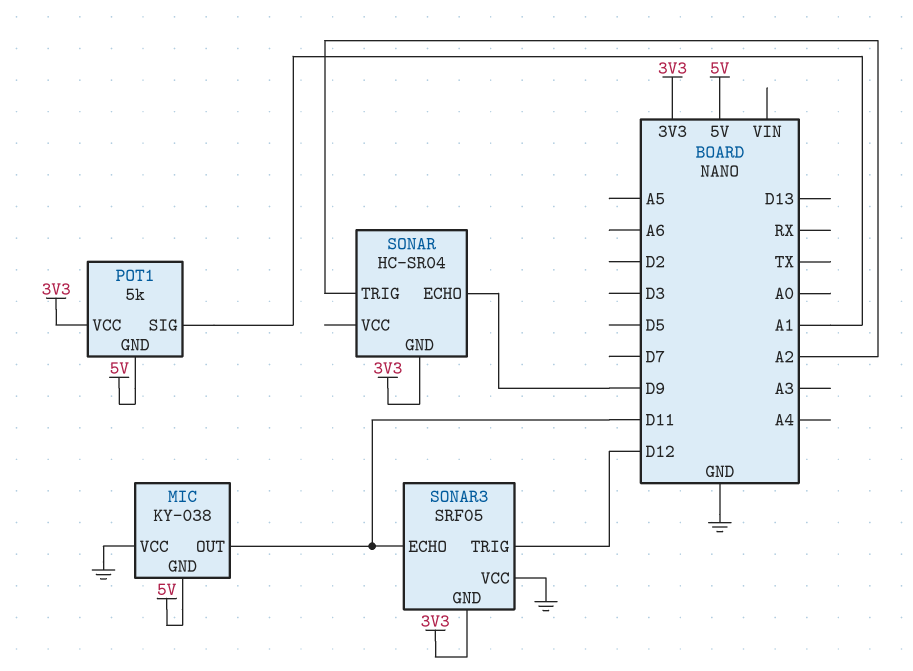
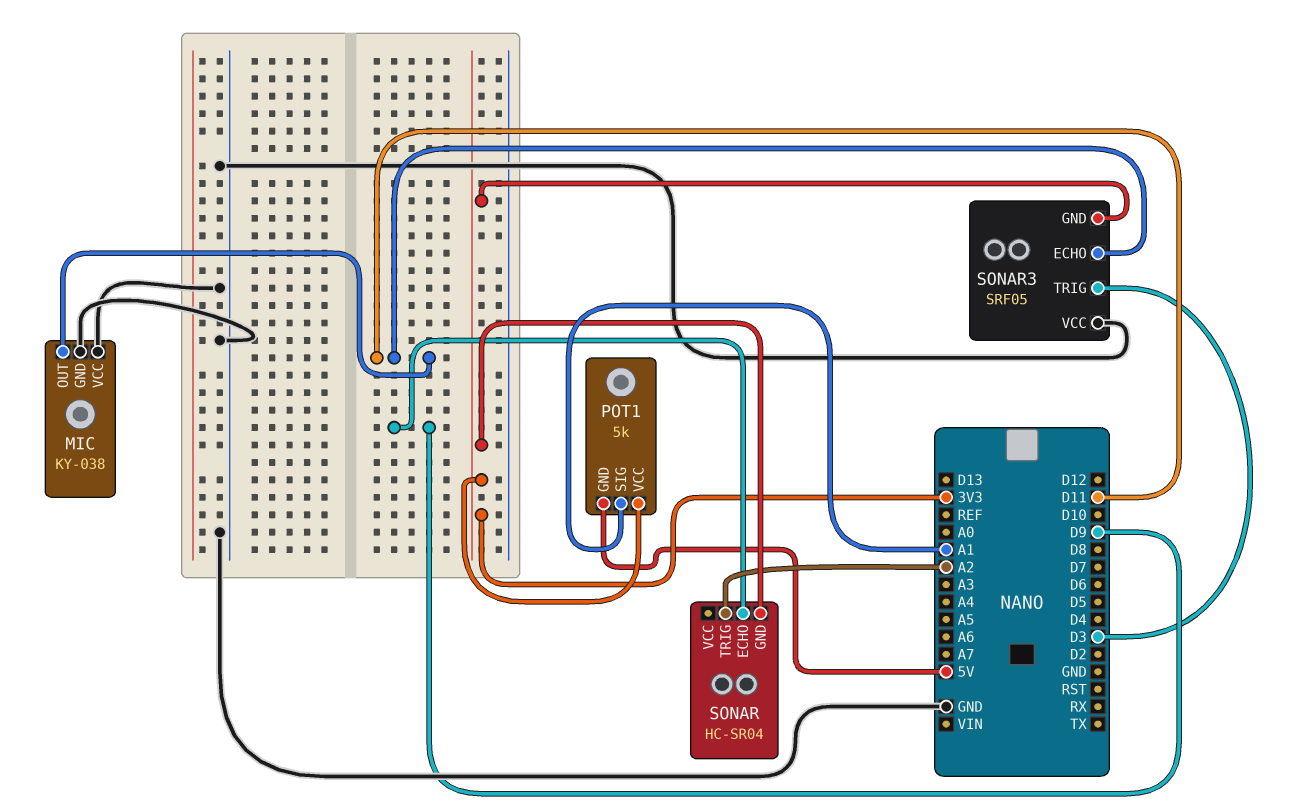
MIC pin GND: 5V -> GND
SONAR3 pin TRIG: D12 -> D3

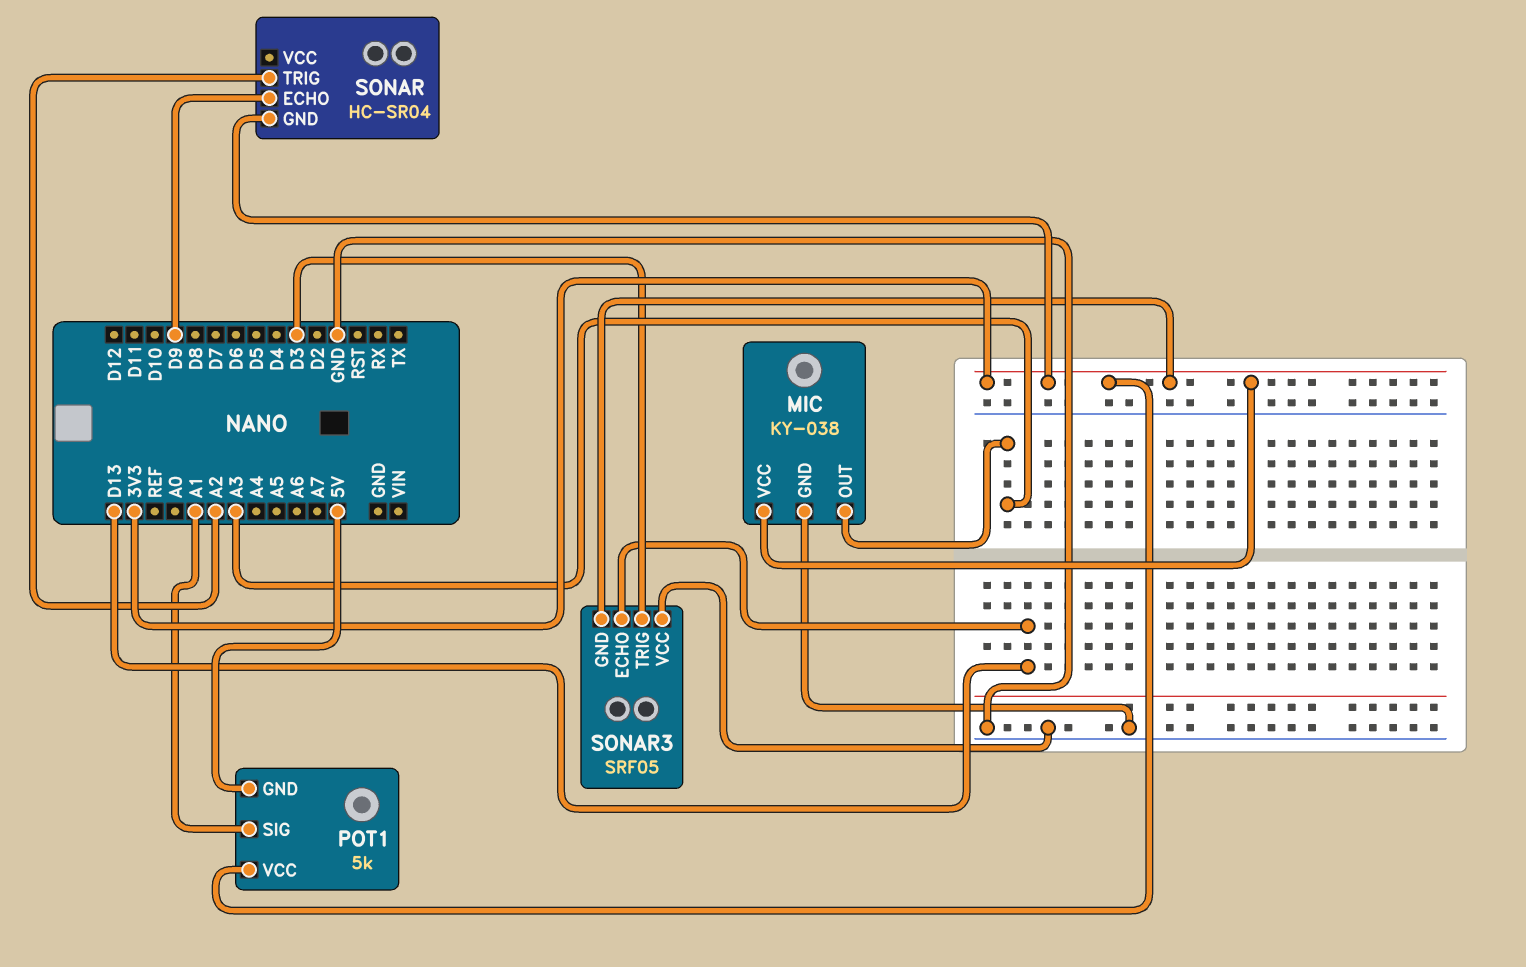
MIC pin OUT: D11 -> A3
MIC pin VCC: GND -> 3V3
SONAR3 pin ECHO: D11 -> D13

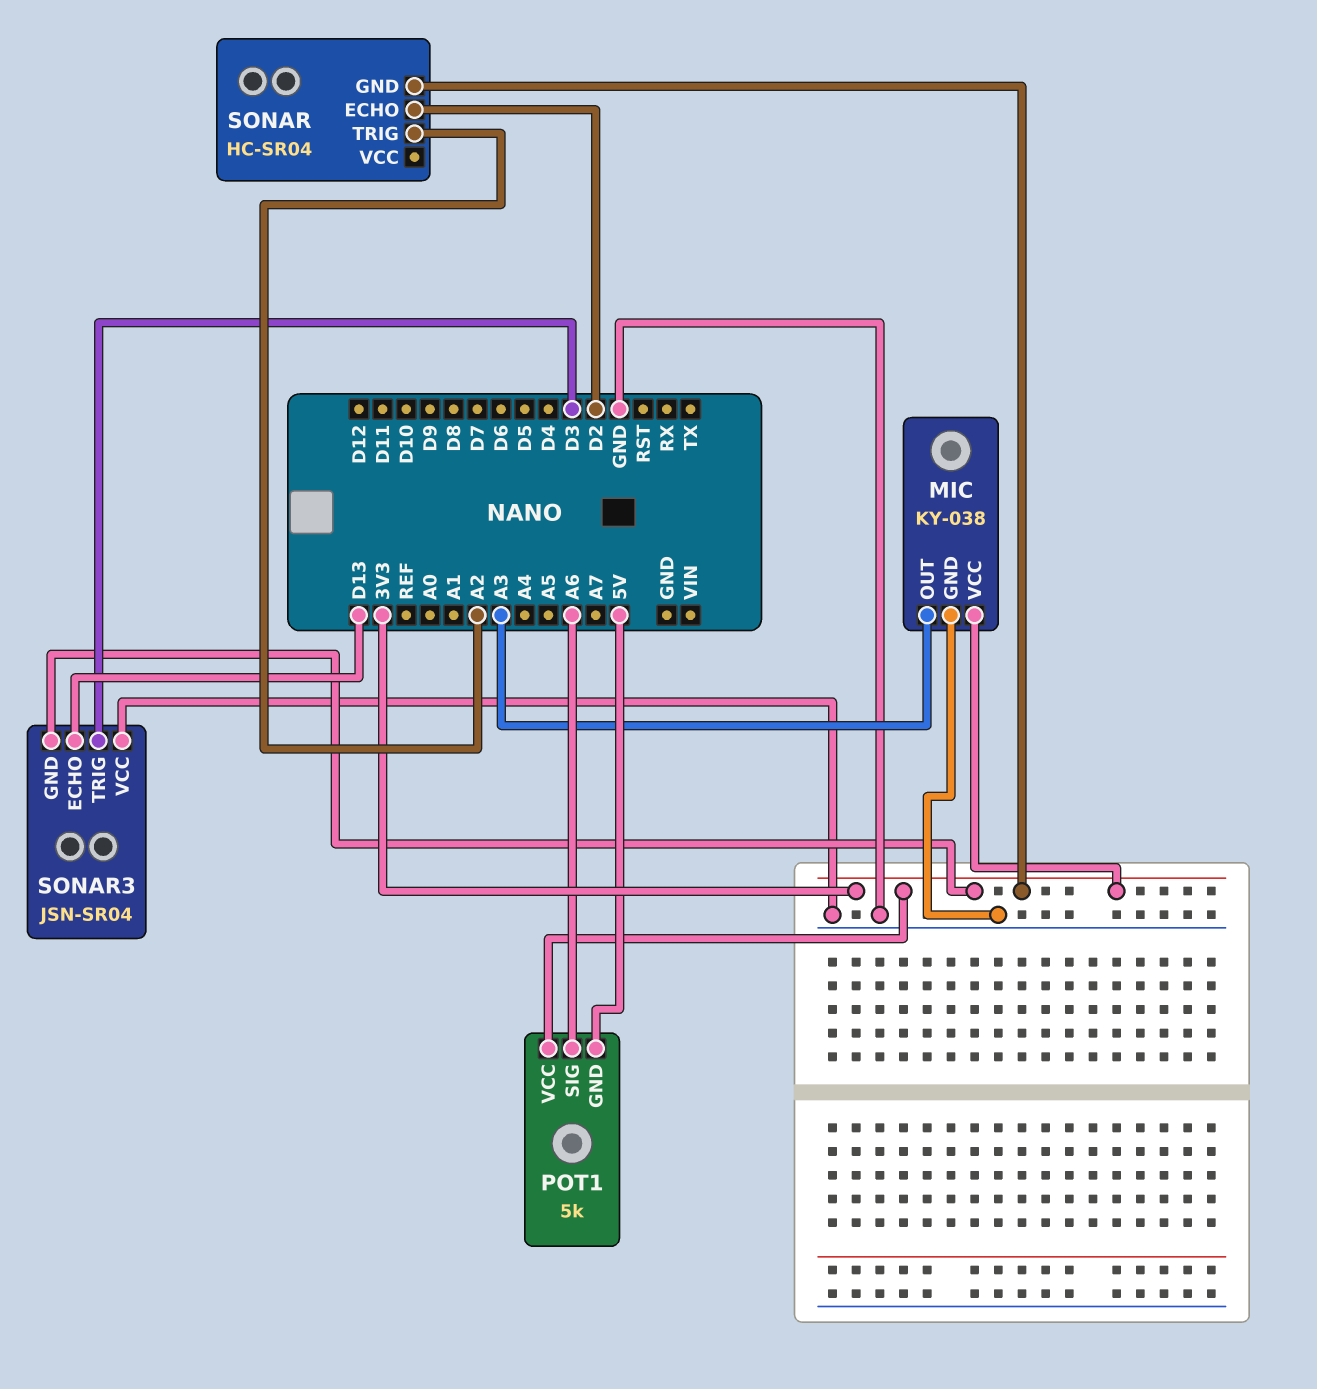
POT1 pin SIG: A1 -> A6
SONAR pin ECHO: D9 -> D2
SONAR3: SRF05 -> JSN-SR04

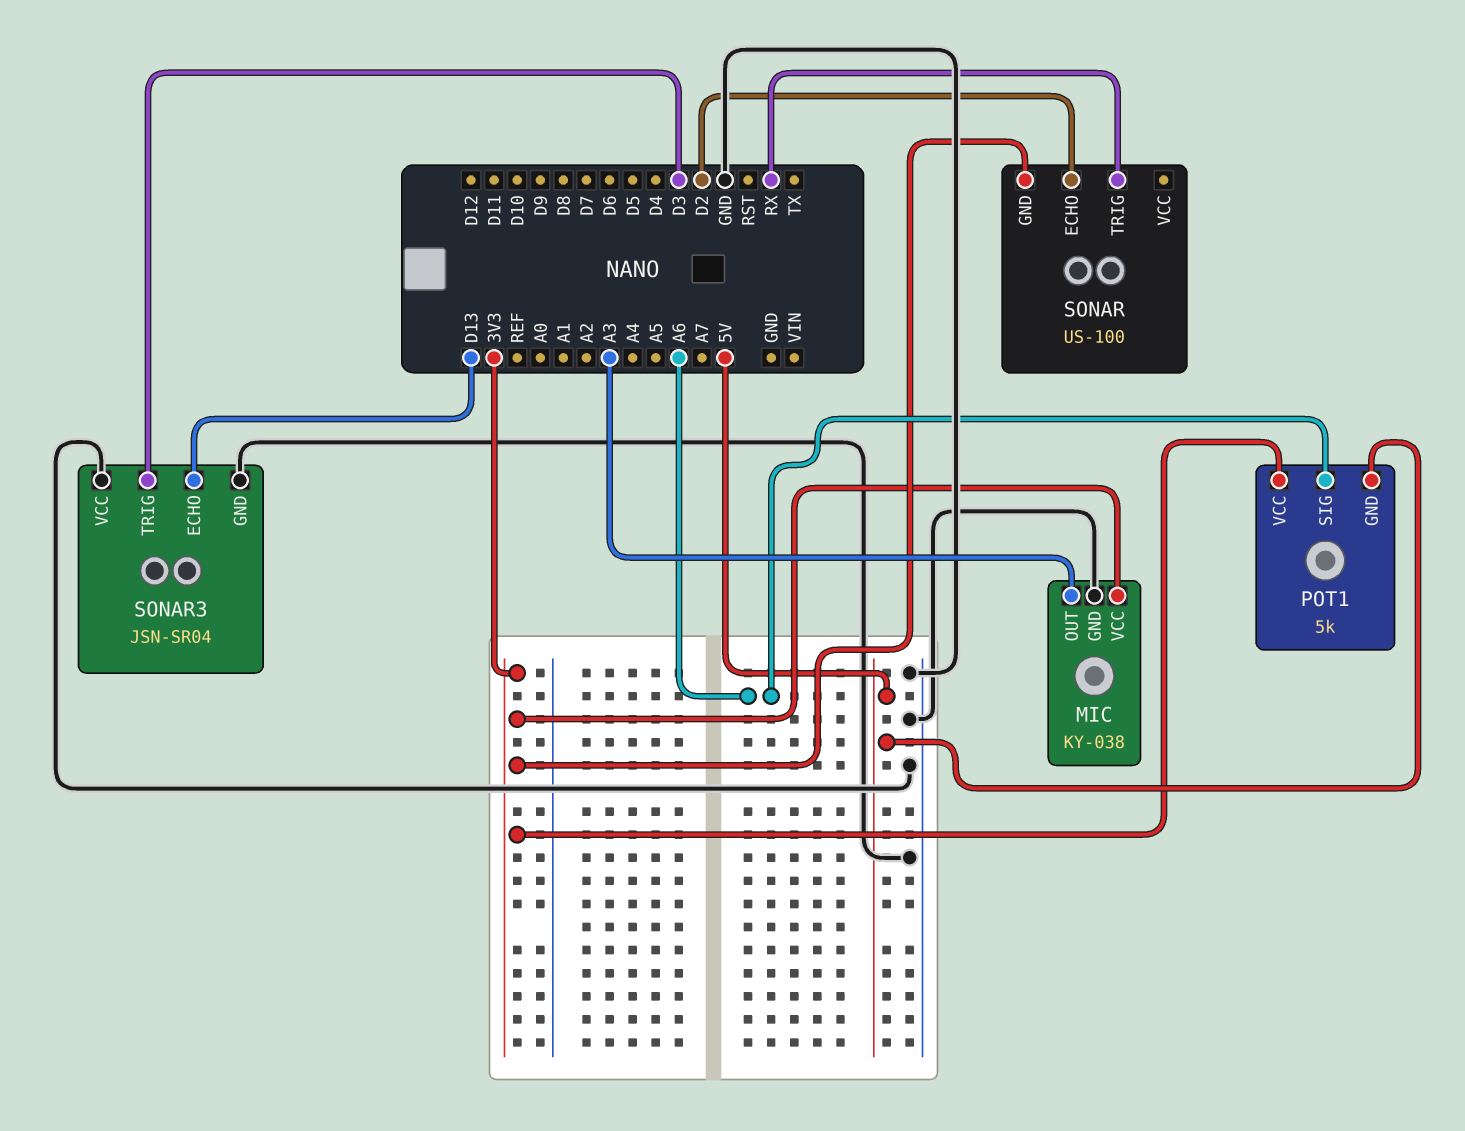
SONAR: HC-SR04 -> US-100
SONAR pin TRIG: A2 -> RX
SONAR3 pin GND: 3V3 -> GND

